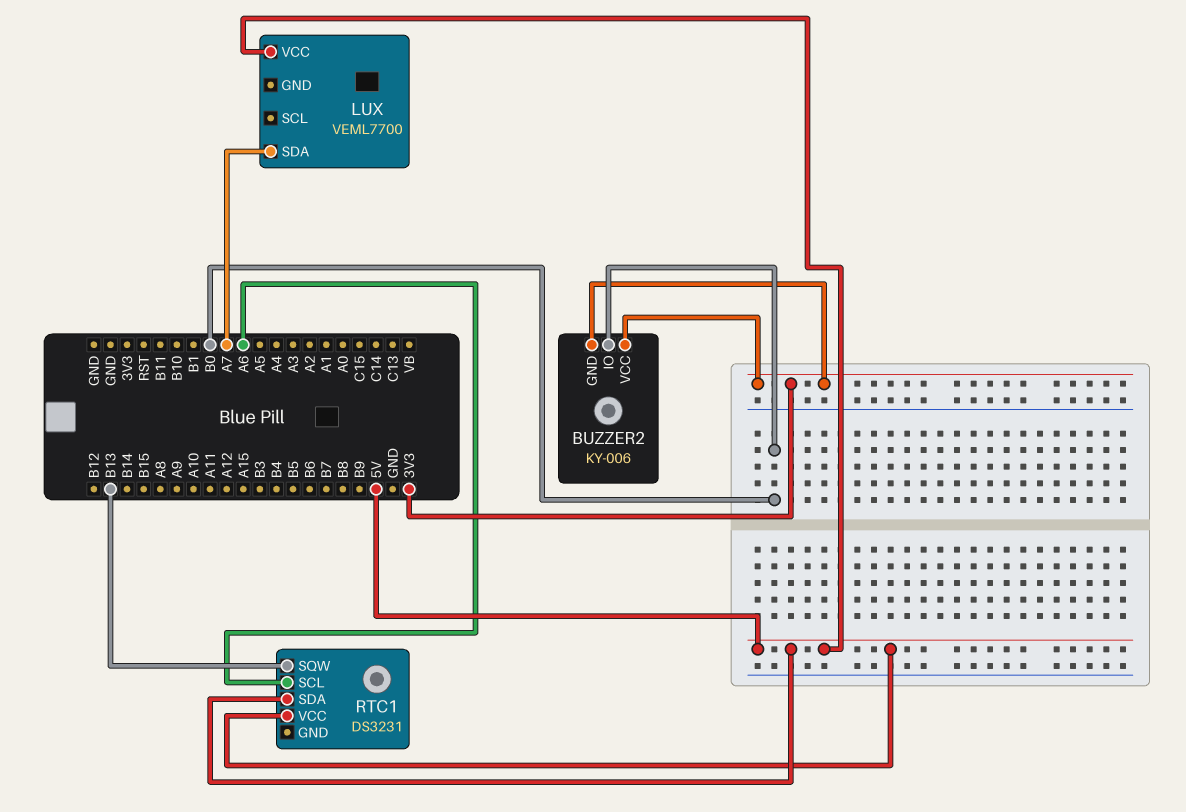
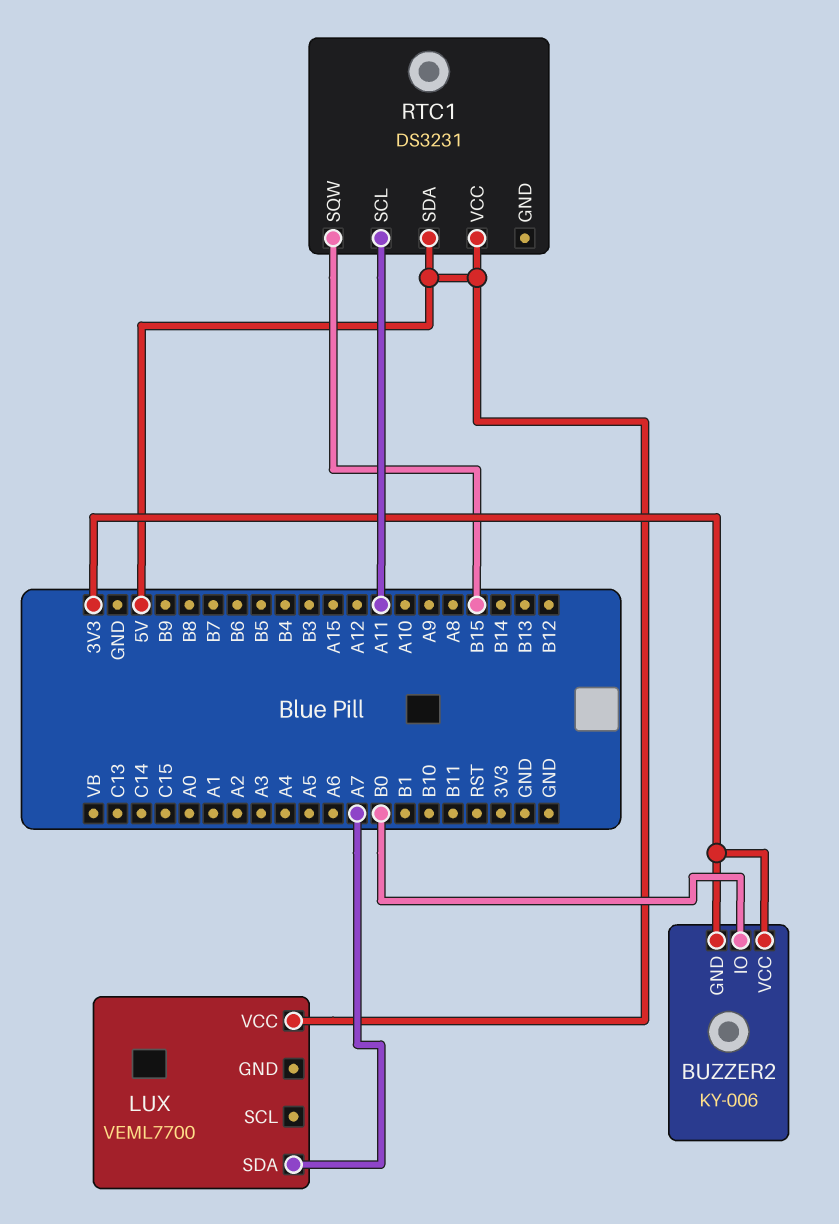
RTC1 pin SCL: A6 -> A11
RTC1 pin SQW: B13 -> B15

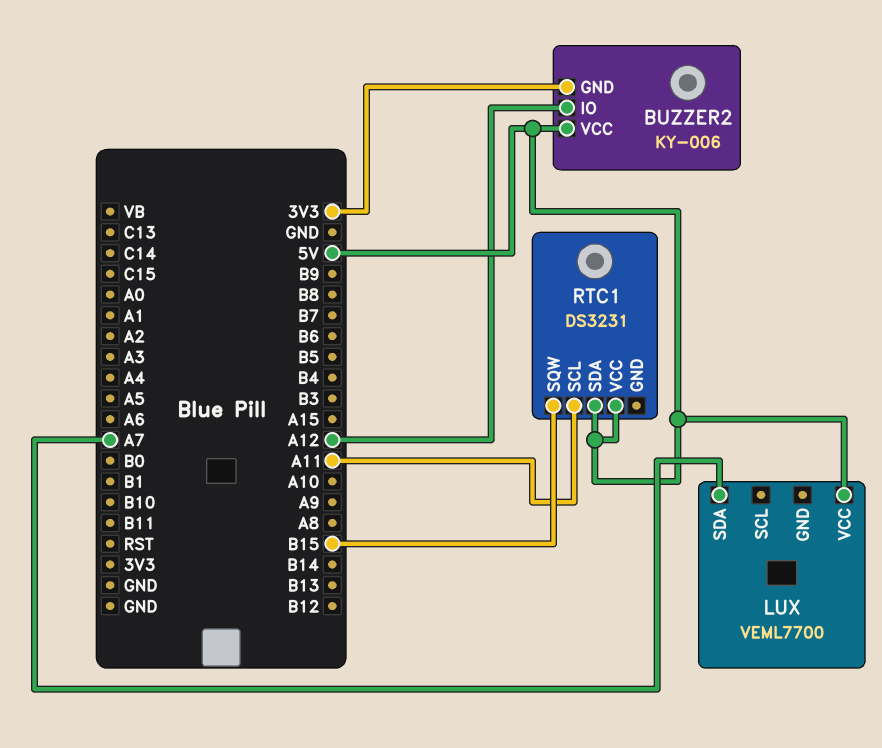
BUZZER2 pin IO: B0 -> A12
BUZZER2 pin VCC: 3V3 -> 5V

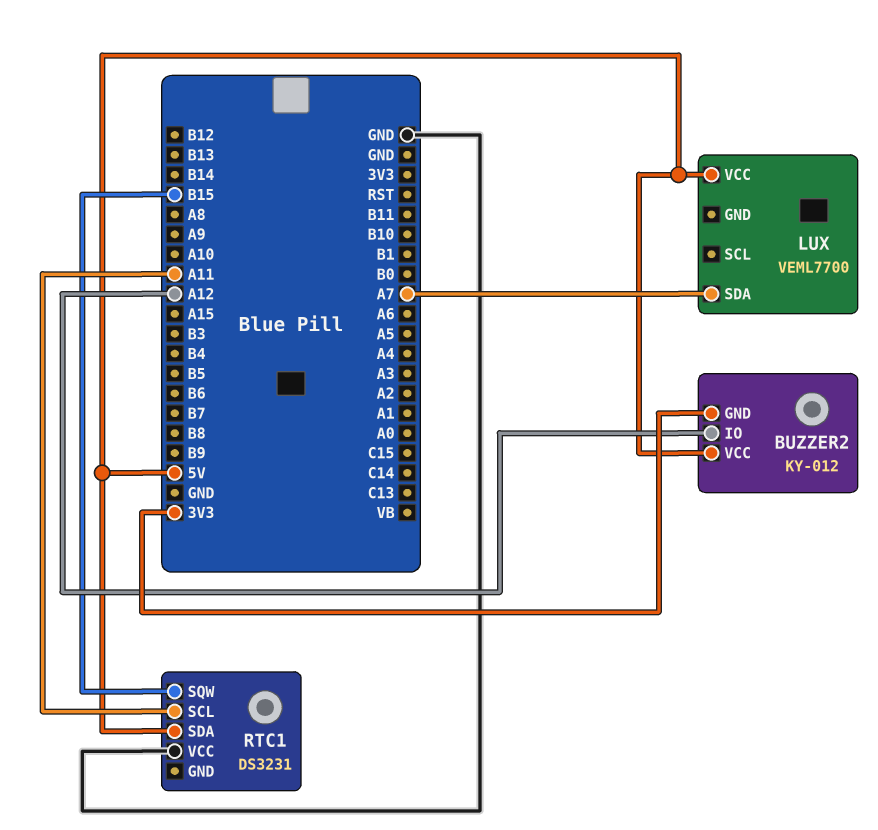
BUZZER2: KY-006 -> KY-012
RTC1 pin VCC: 5V -> GND

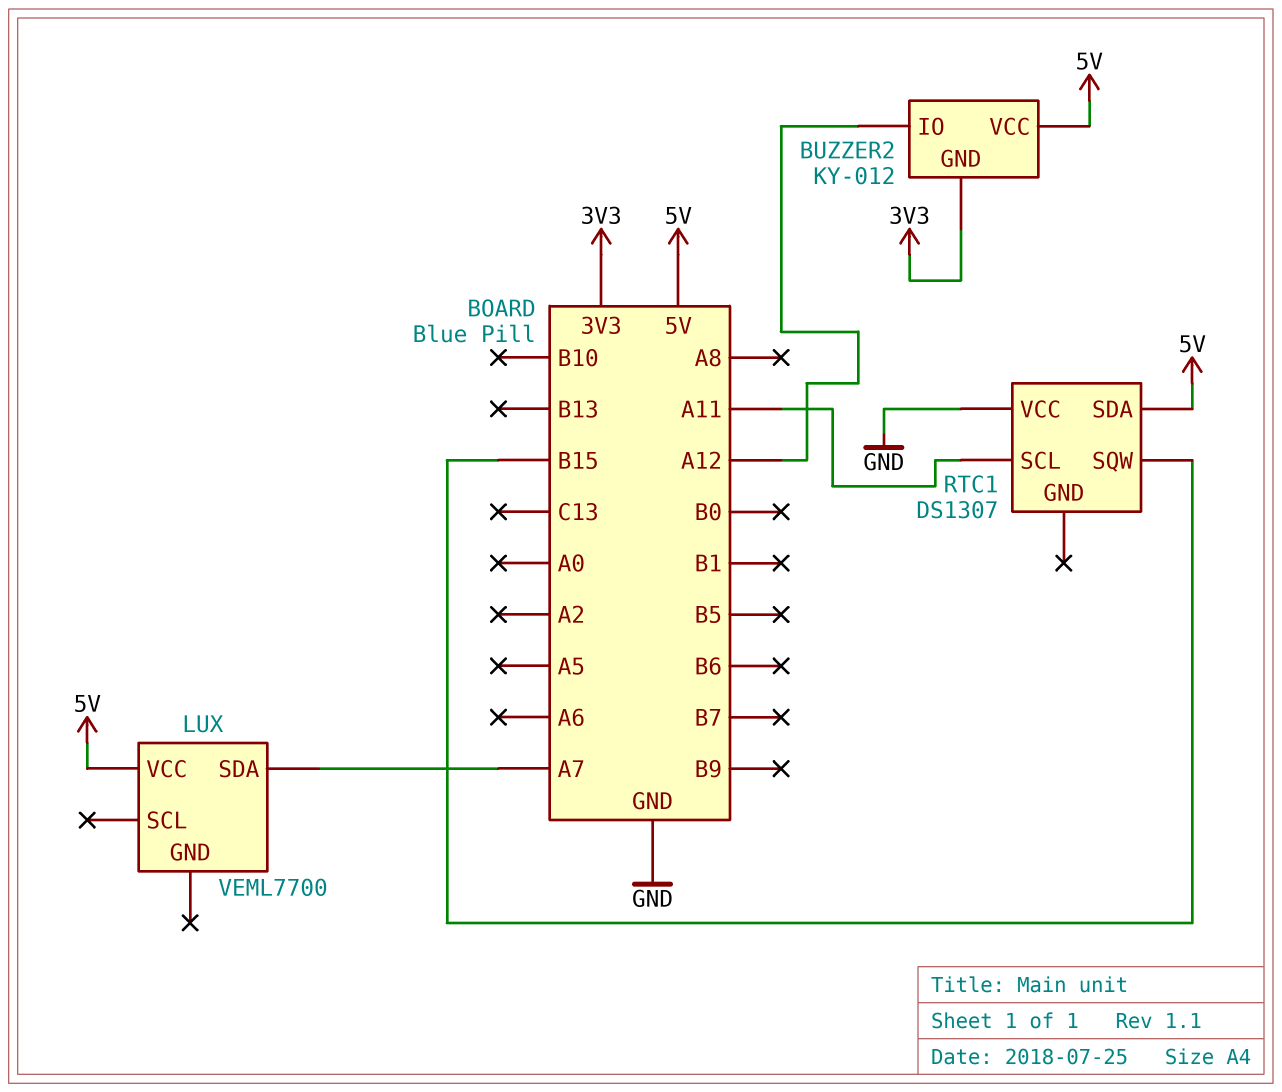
RTC1: DS3231 -> DS1307

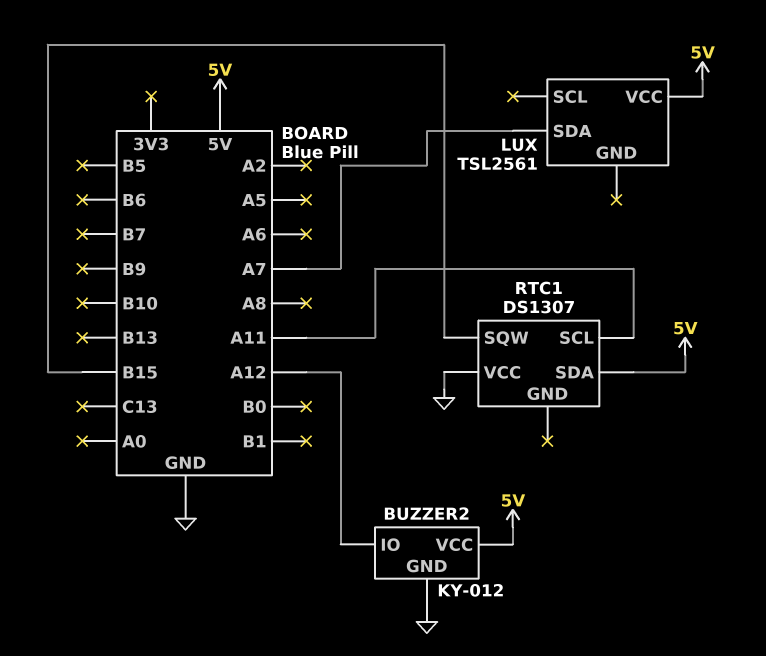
BUZZER2 pin GND: 3V3 -> GND
LUX: VEML7700 -> TSL2561

